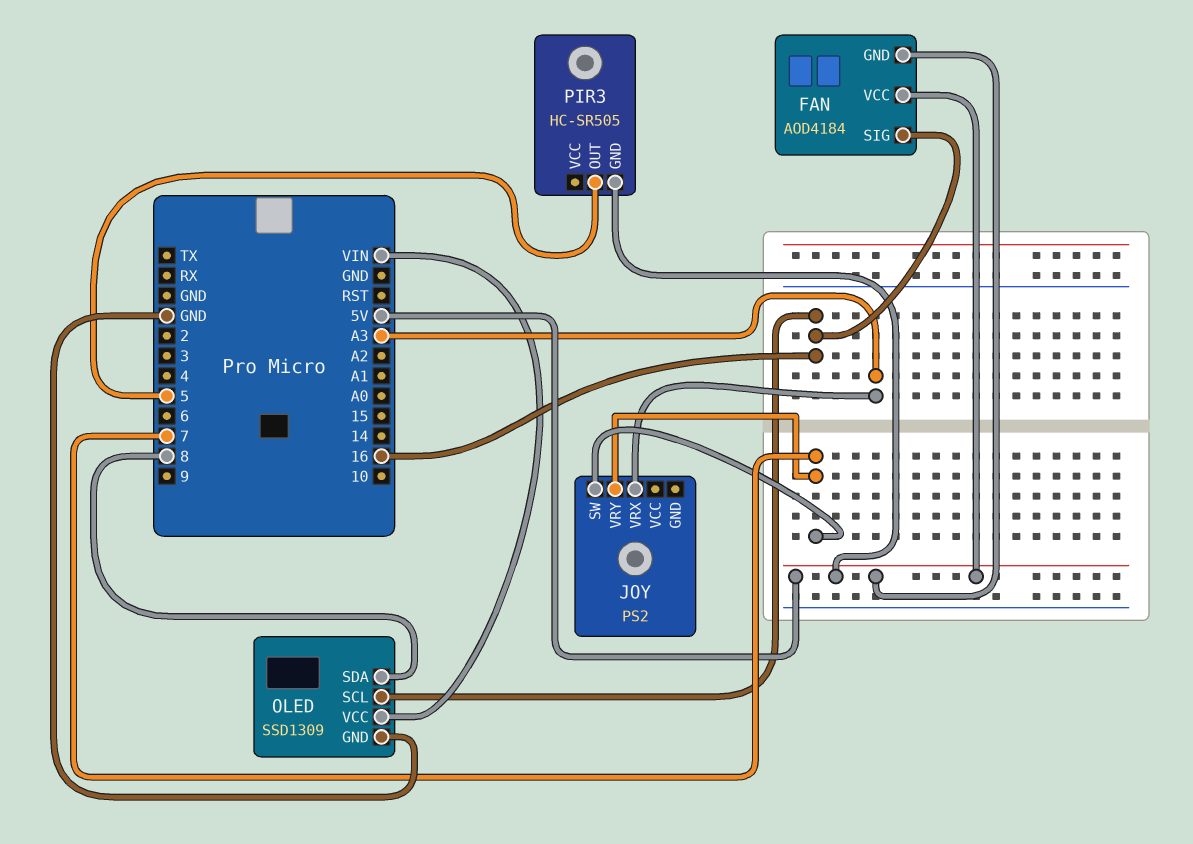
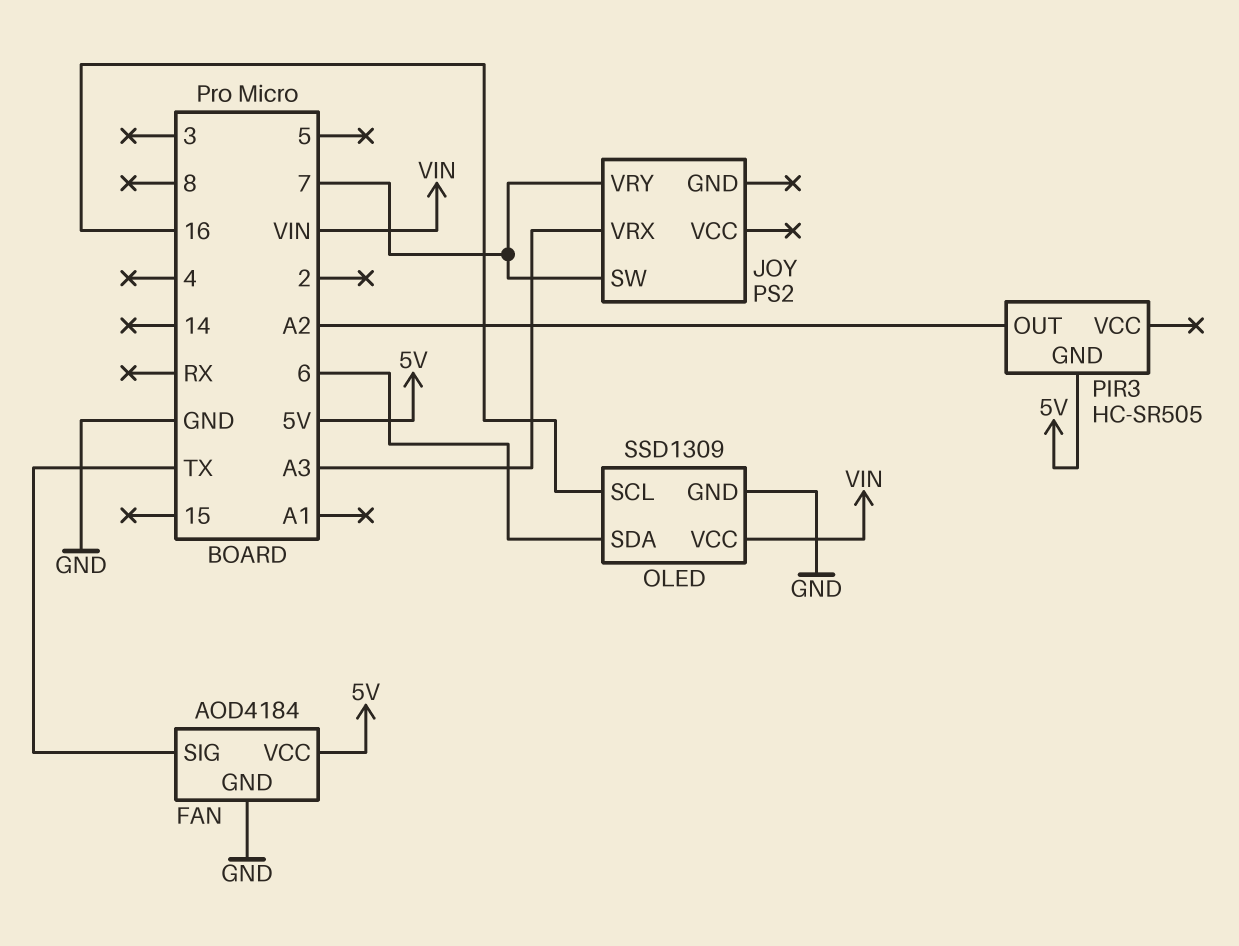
FAN pin GND: 5V -> GND
FAN pin SIG: 16 -> TX
OLED pin SDA: 8 -> 6
PIR3 pin OUT: 5 -> A2

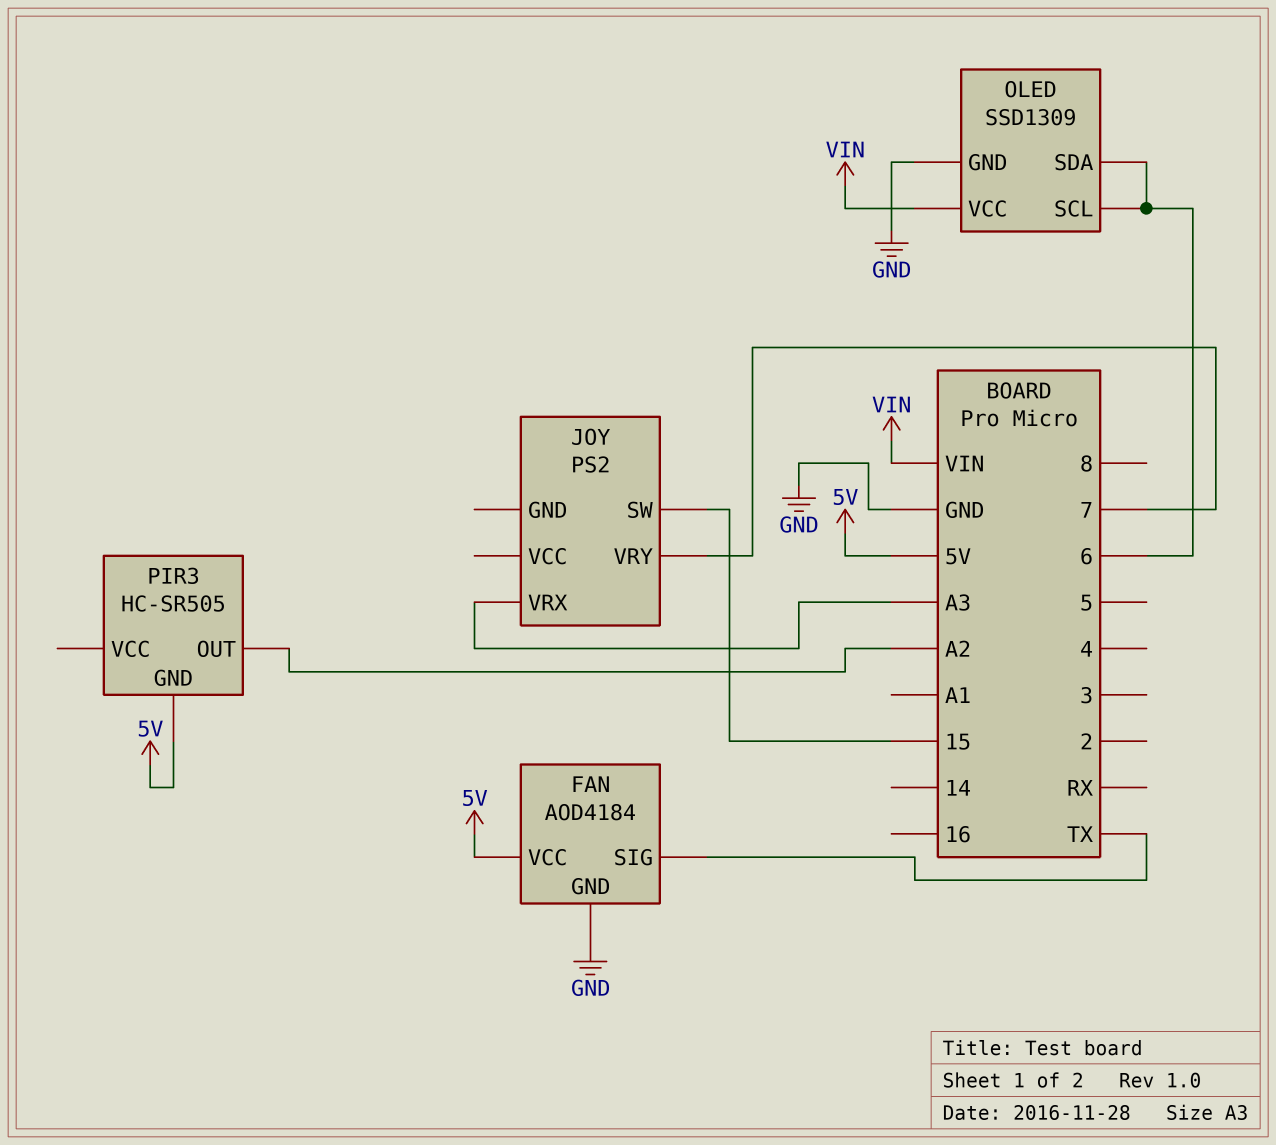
JOY pin SW: 7 -> 15
OLED pin SCL: 16 -> 6

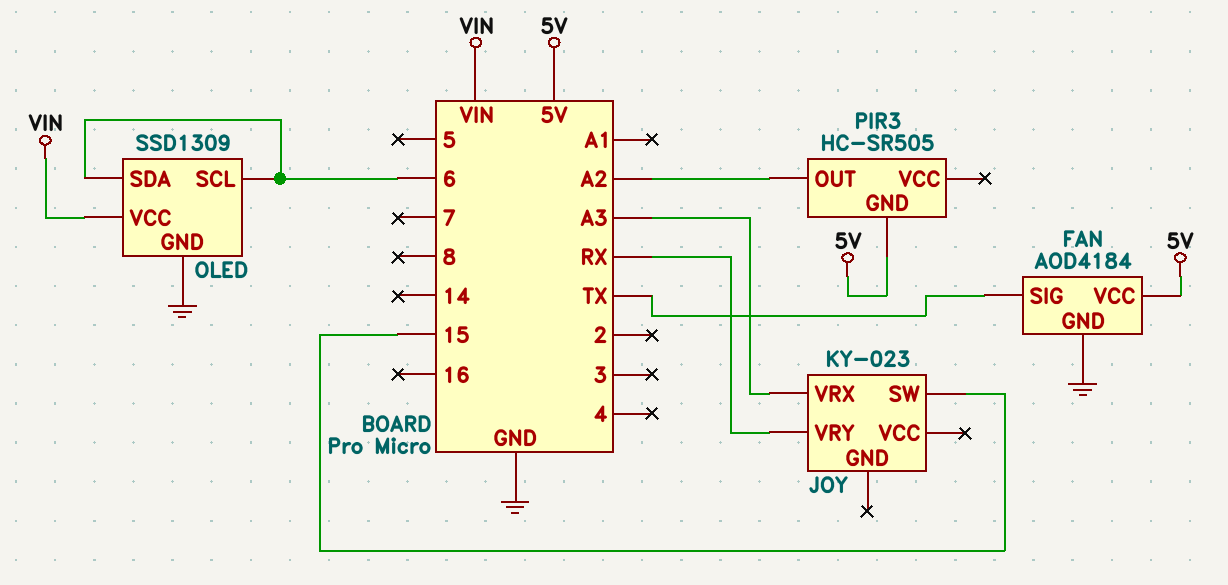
JOY: PS2 -> KY-023
JOY pin VRY: 7 -> RX

